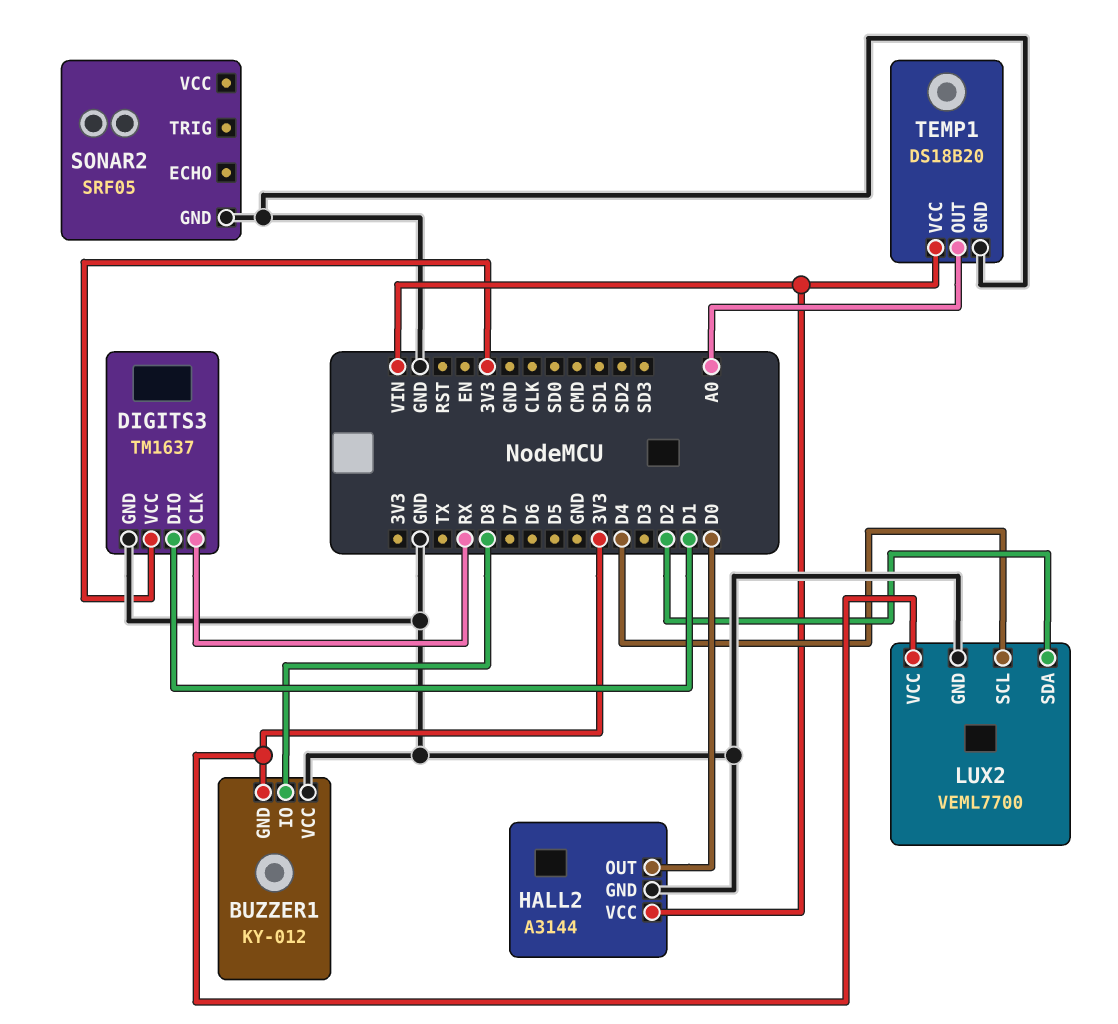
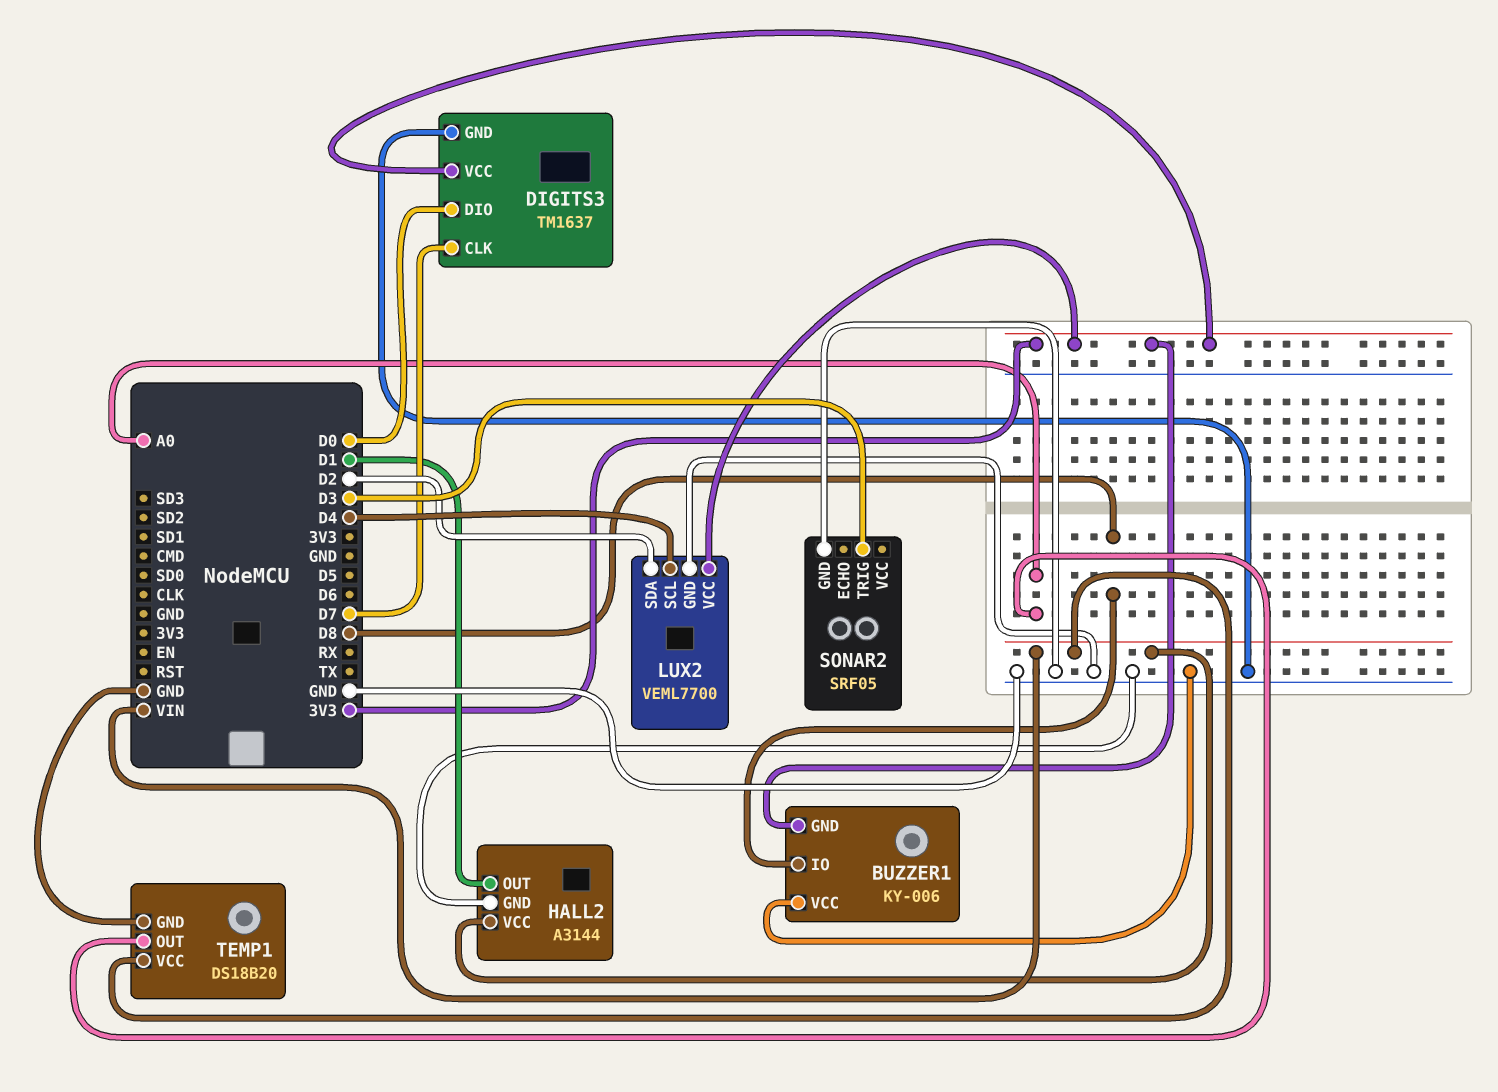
BUZZER1: KY-012 -> KY-006
DIGITS3 pin CLK: RX -> D7
DIGITS3 pin DIO: D1 -> D0
HALL2 pin OUT: D0 -> D1
SONAR2 pin TRIG: none -> D3

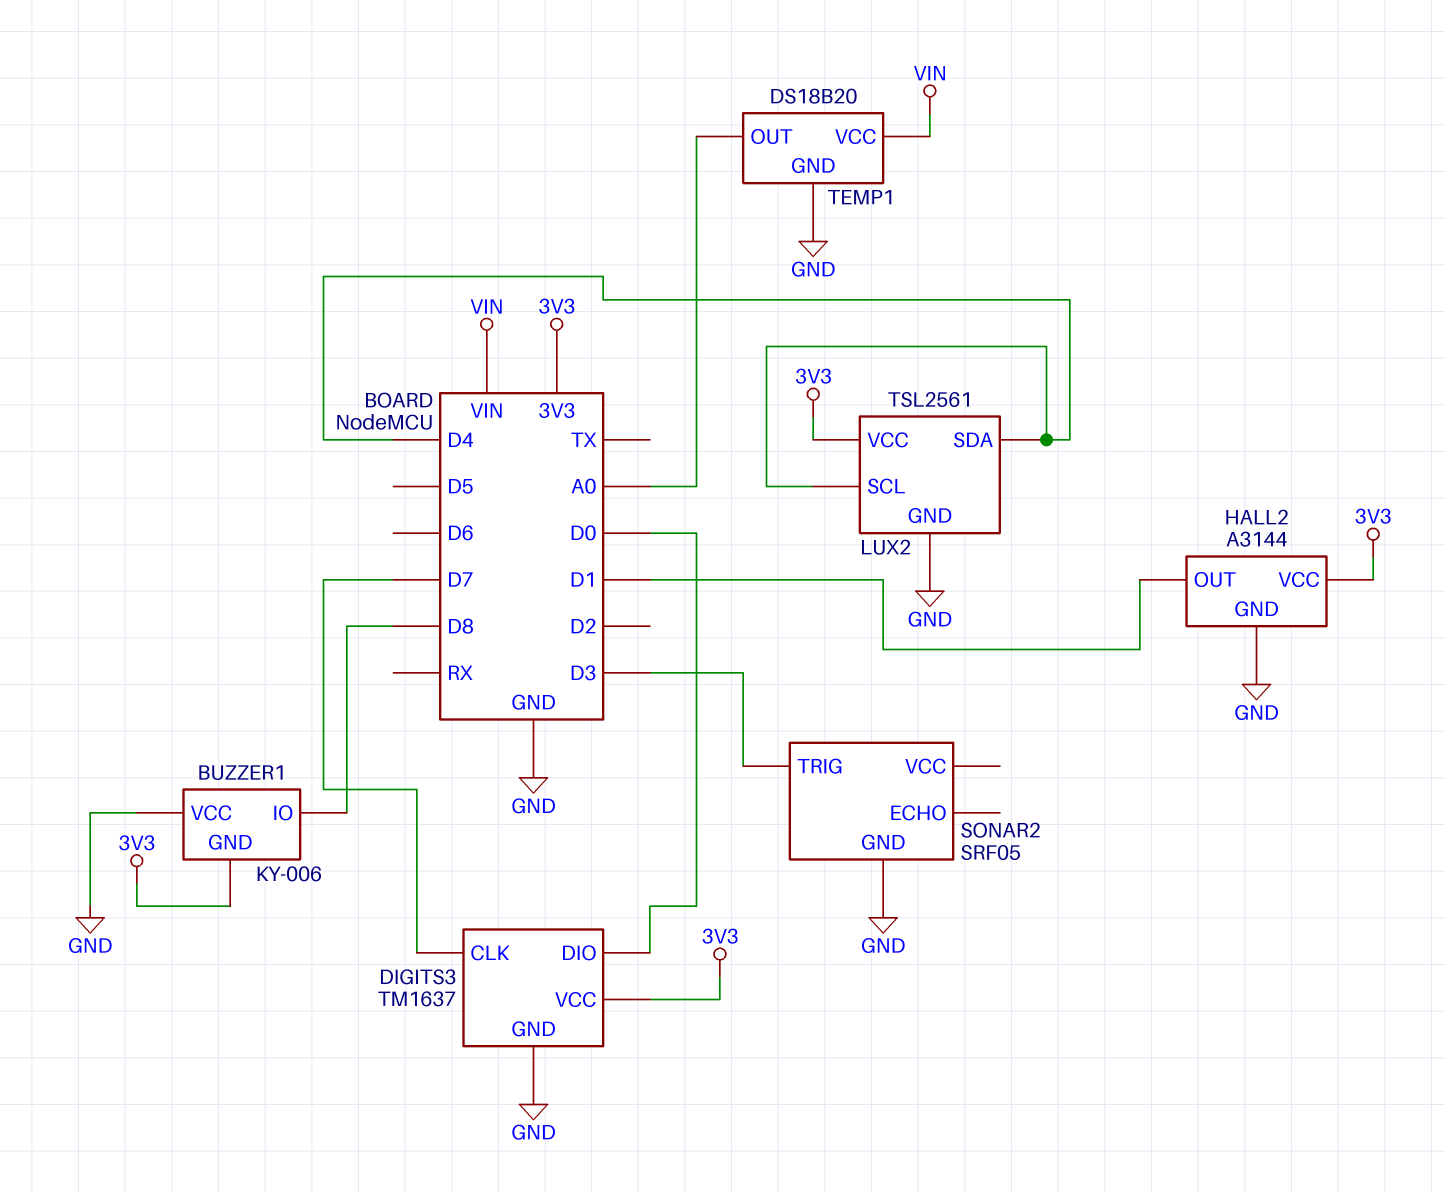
HALL2 pin VCC: VIN -> 3V3
LUX2: VEML7700 -> TSL2561
LUX2 pin SDA: D2 -> D4

